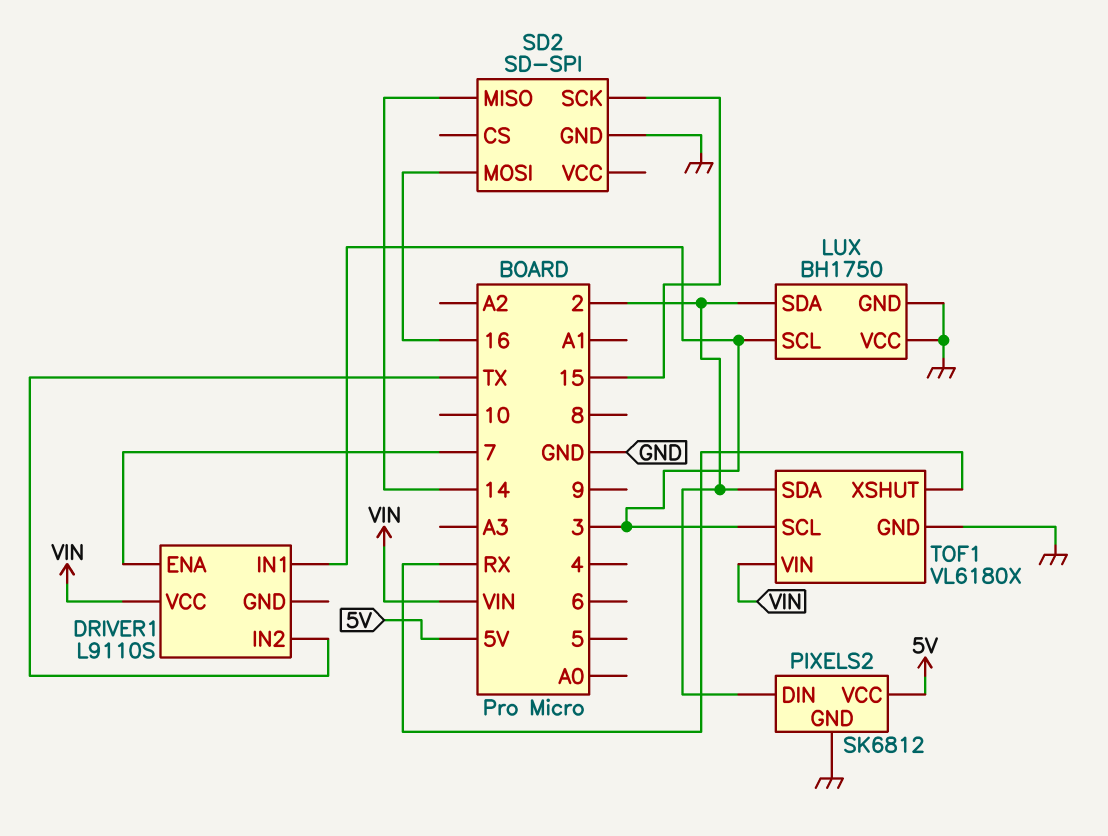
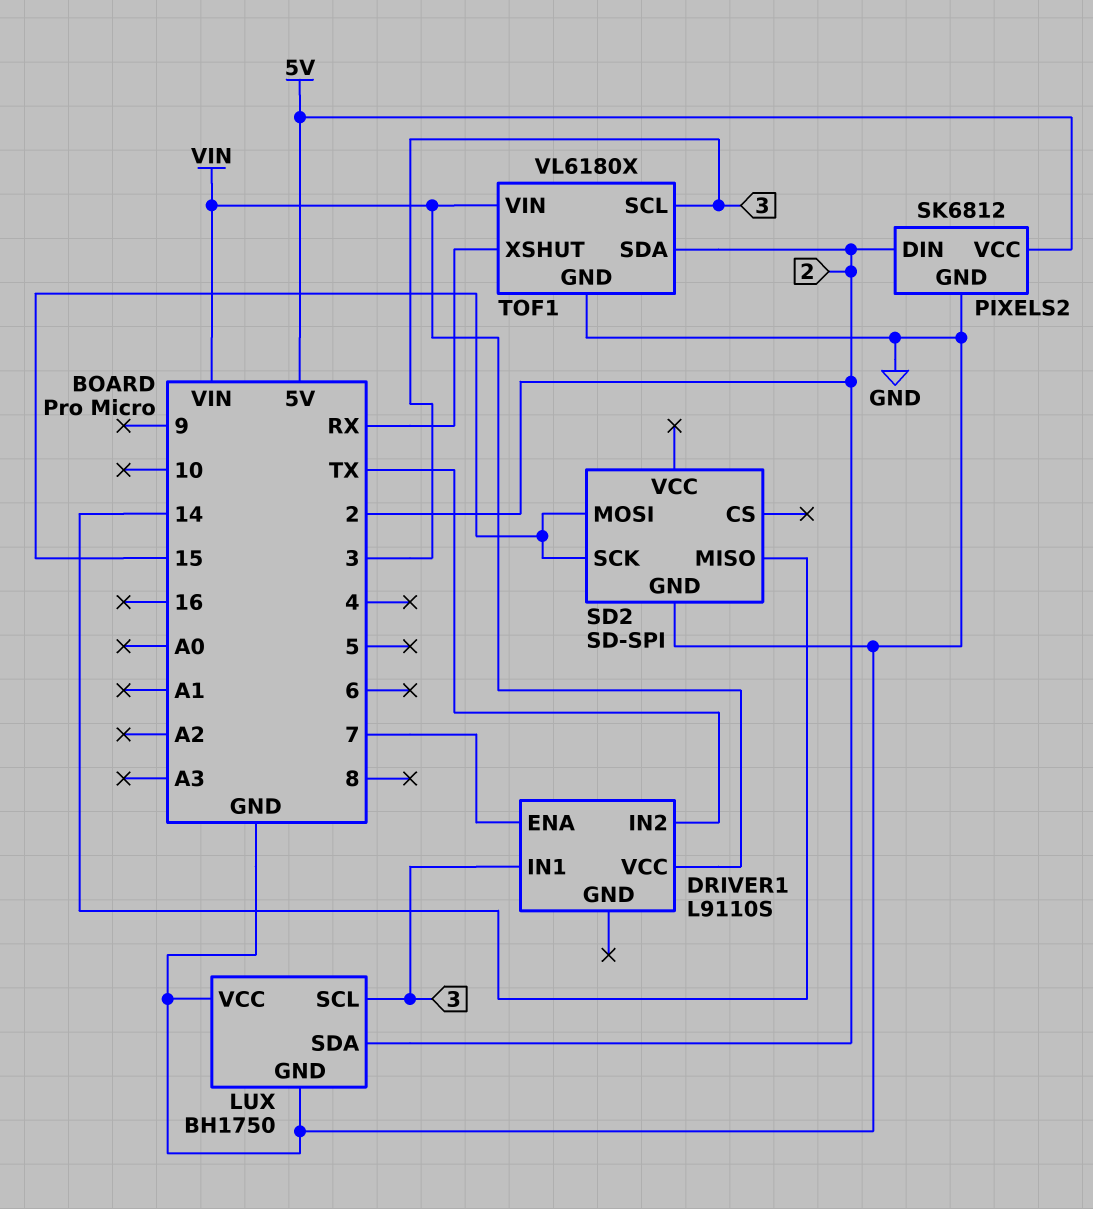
SD2 pin MOSI: 16 -> 15

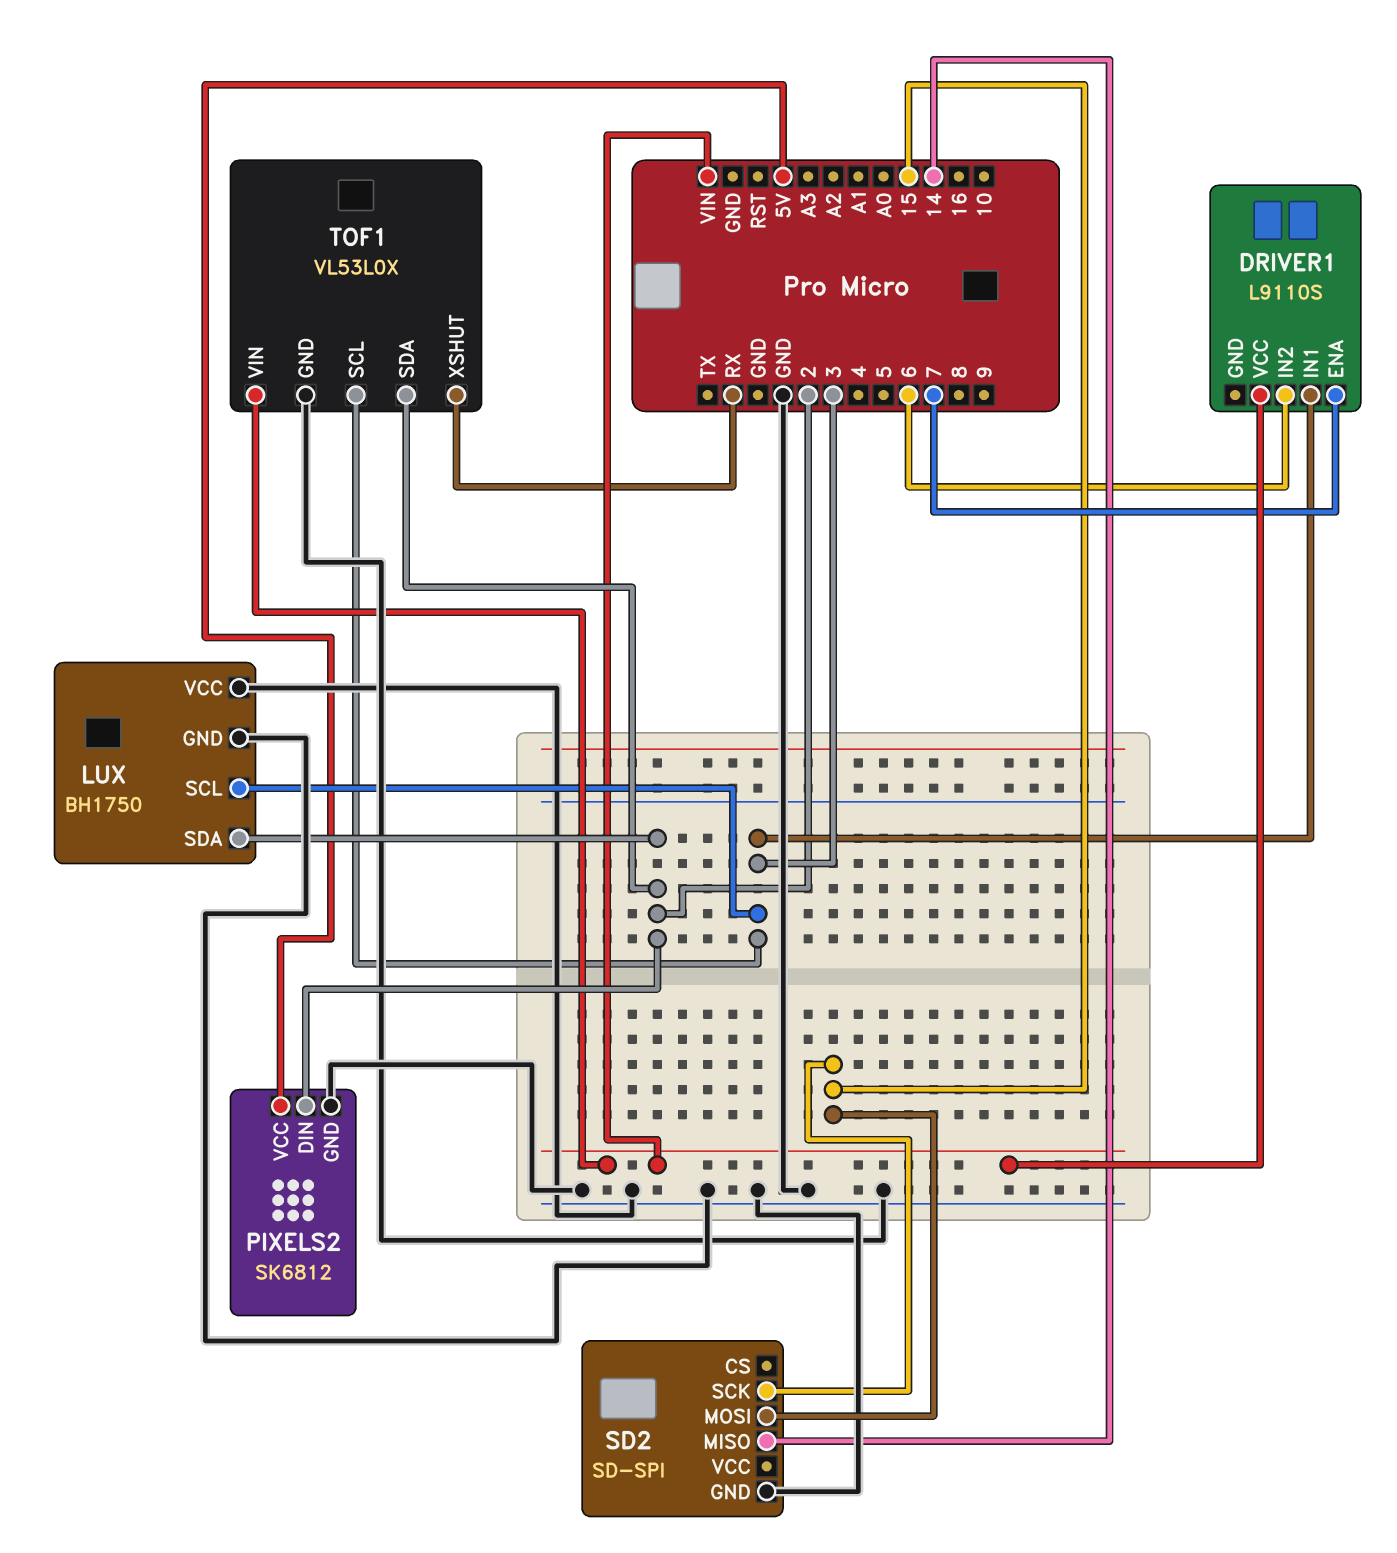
DRIVER1 pin IN2: TX -> 6
TOF1: VL6180X -> VL53L0X

